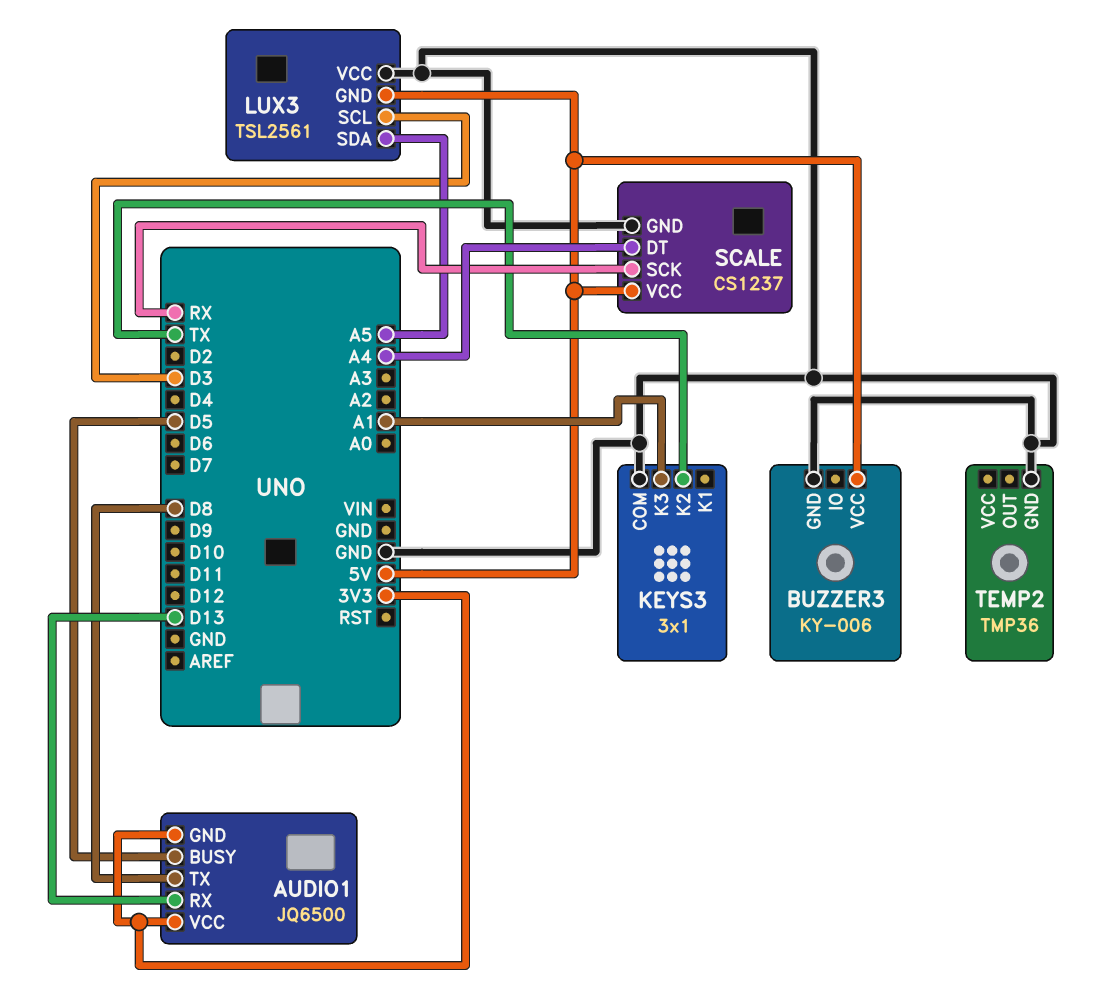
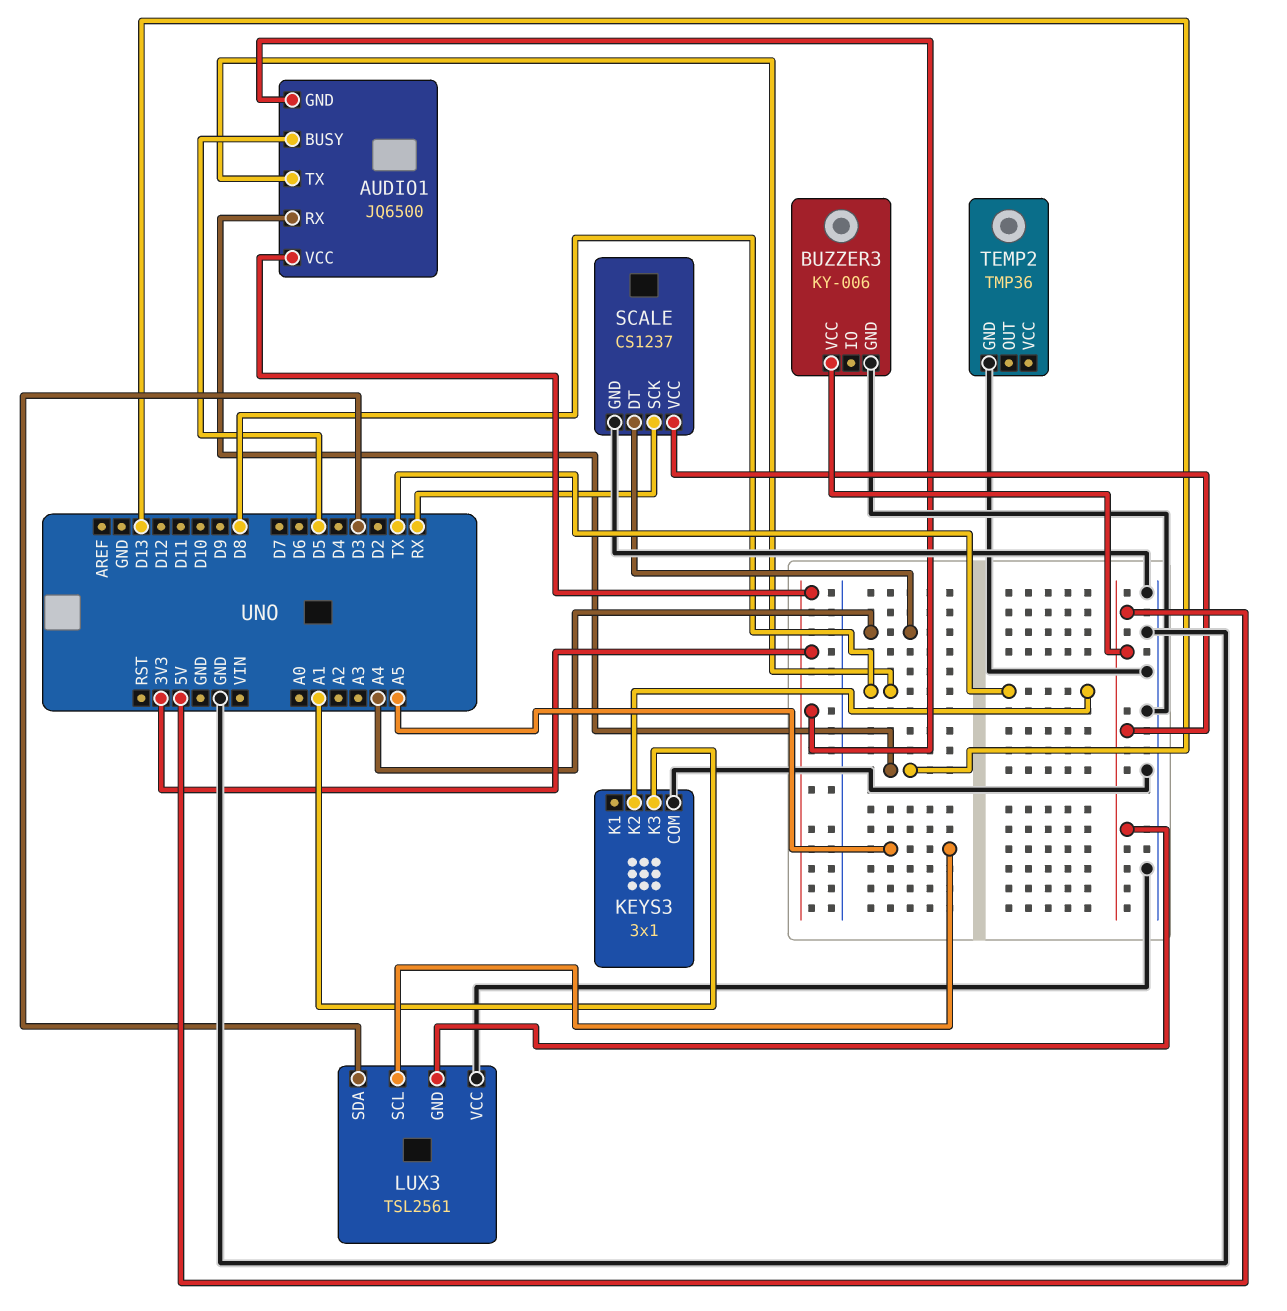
LUX3 pin SCL: D3 -> A5
LUX3 pin SDA: A5 -> D3

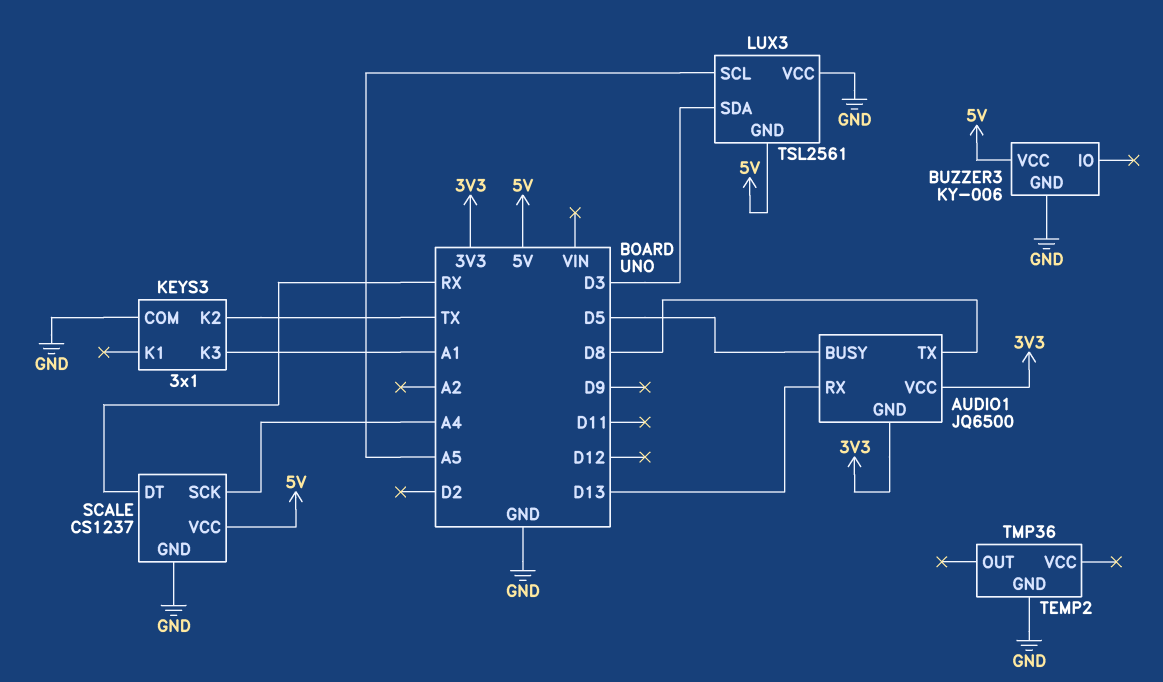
SCALE pin DT: A4 -> RX
SCALE pin SCK: RX -> A4

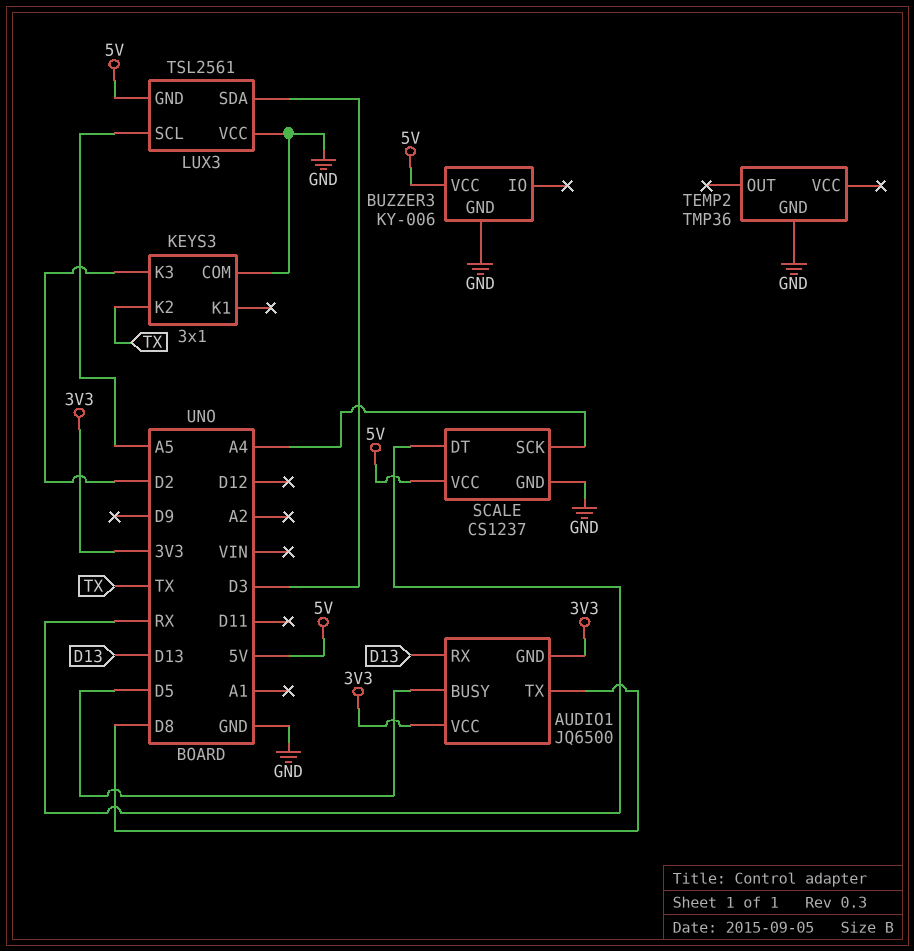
KEYS3 pin K3: A1 -> D2

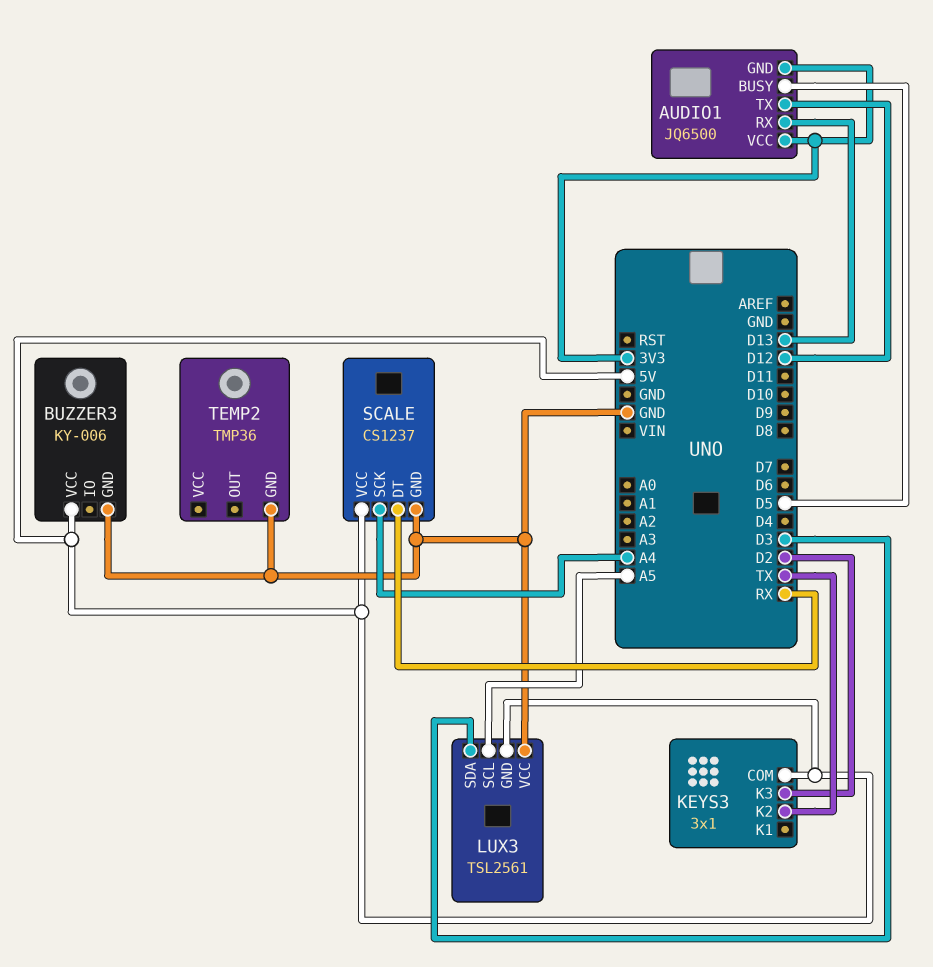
AUDIO1 pin TX: D8 -> D12
KEYS3 pin COM: GND -> 5V

